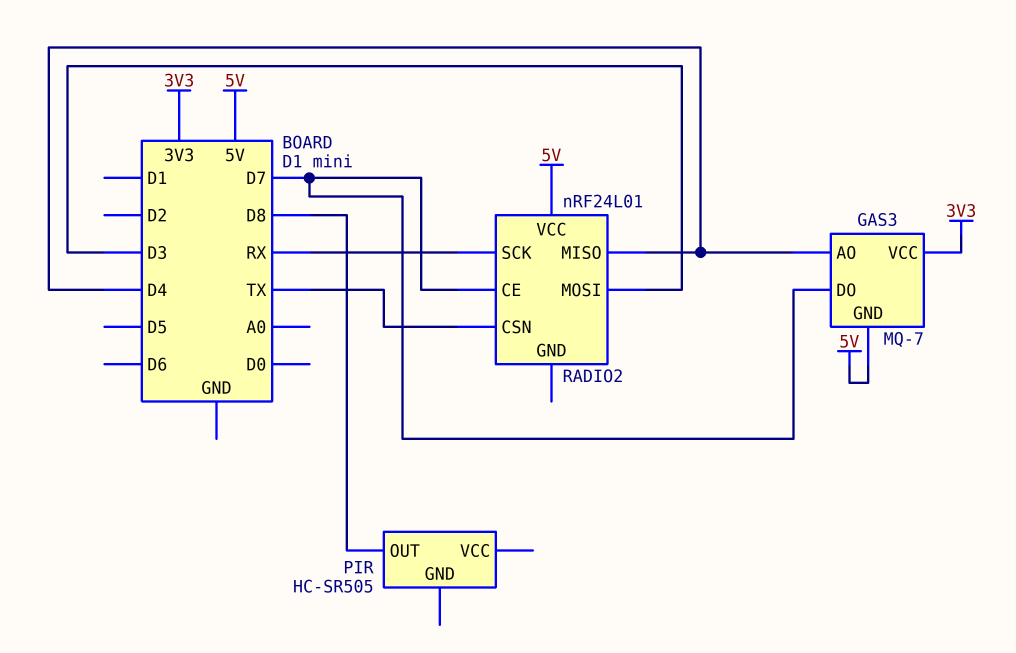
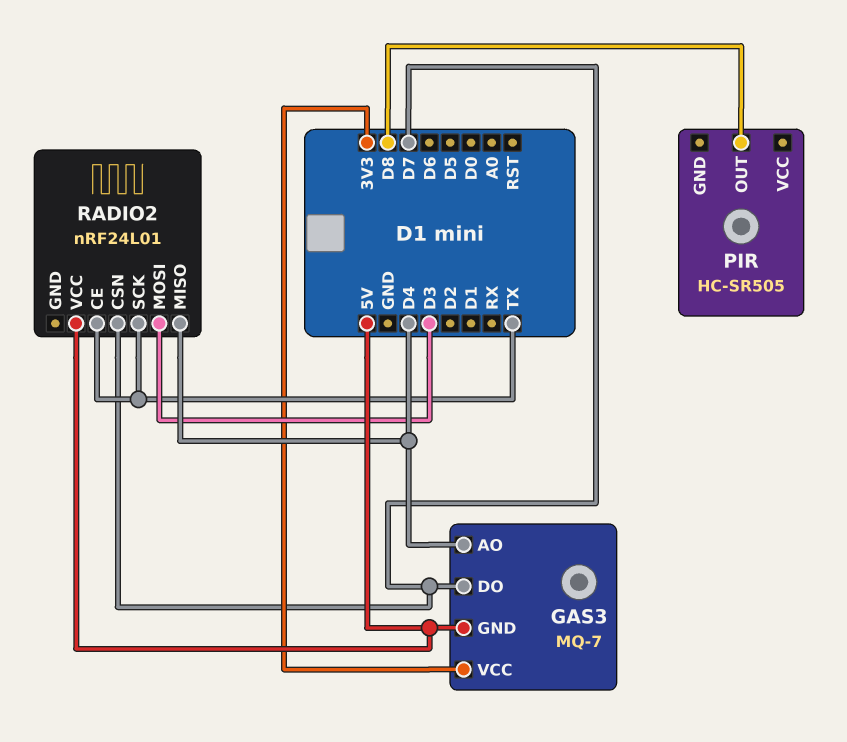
RADIO2 pin CE: D7 -> TX
RADIO2 pin CSN: TX -> D7
RADIO2 pin SCK: RX -> TX

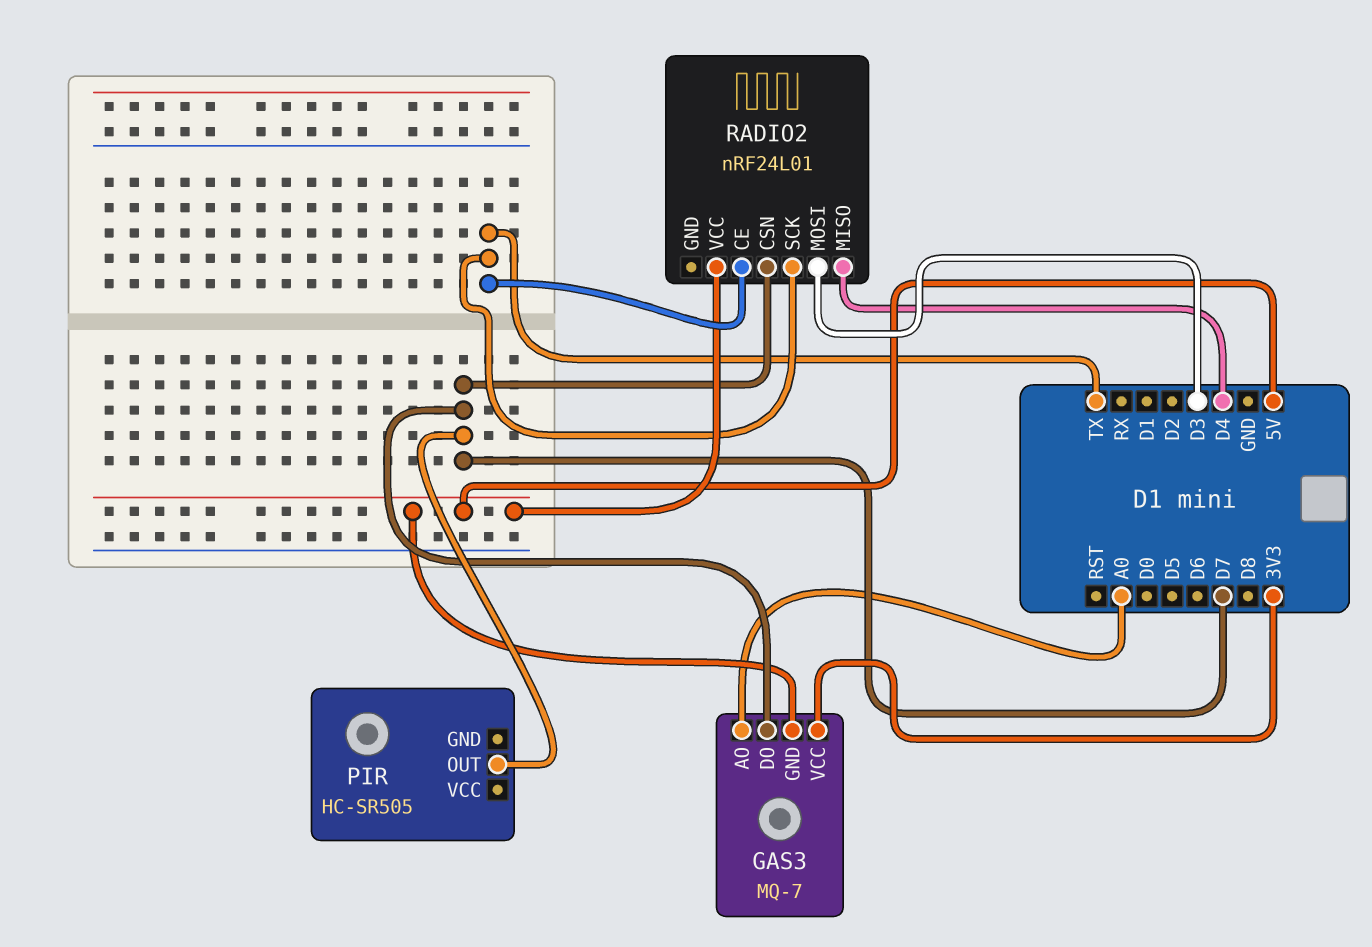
GAS3 pin AO: D4 -> A0
PIR pin OUT: D8 -> D7

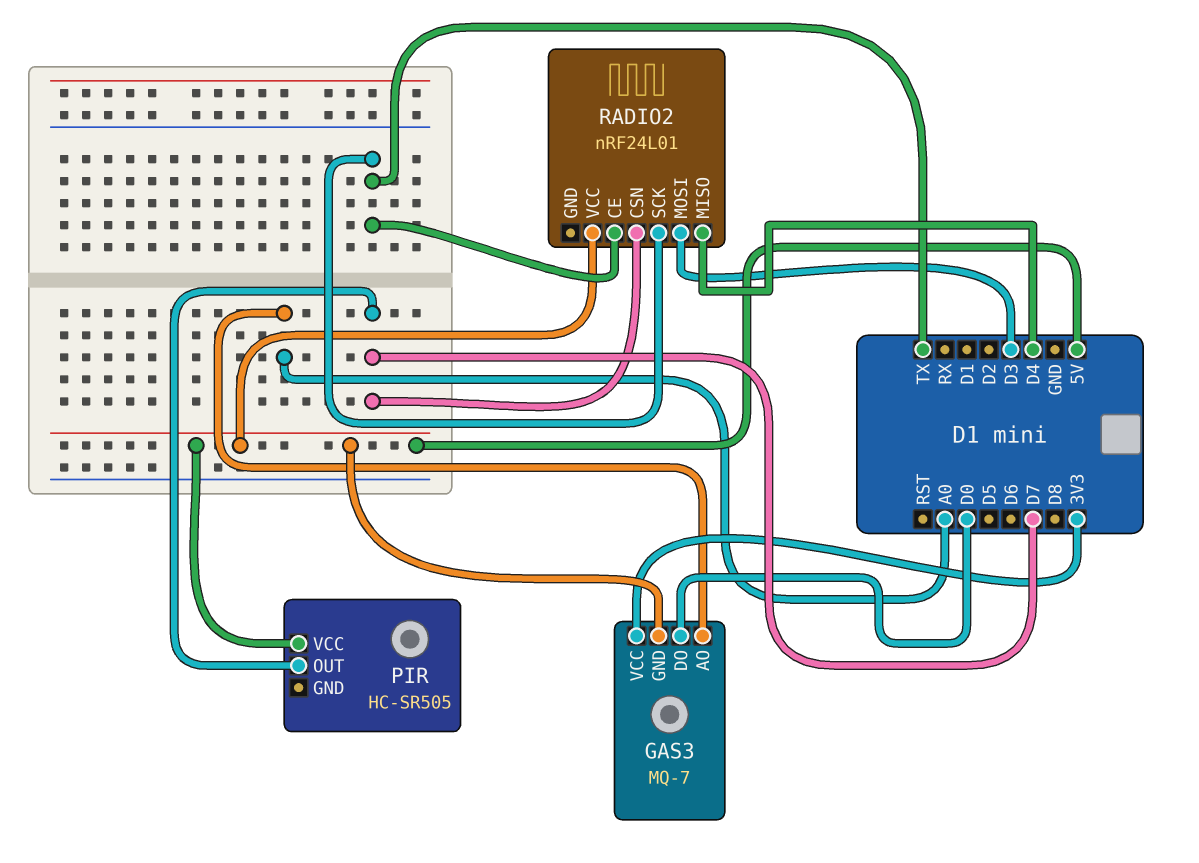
GAS3 pin DO: D7 -> D0
PIR pin VCC: none -> 5V

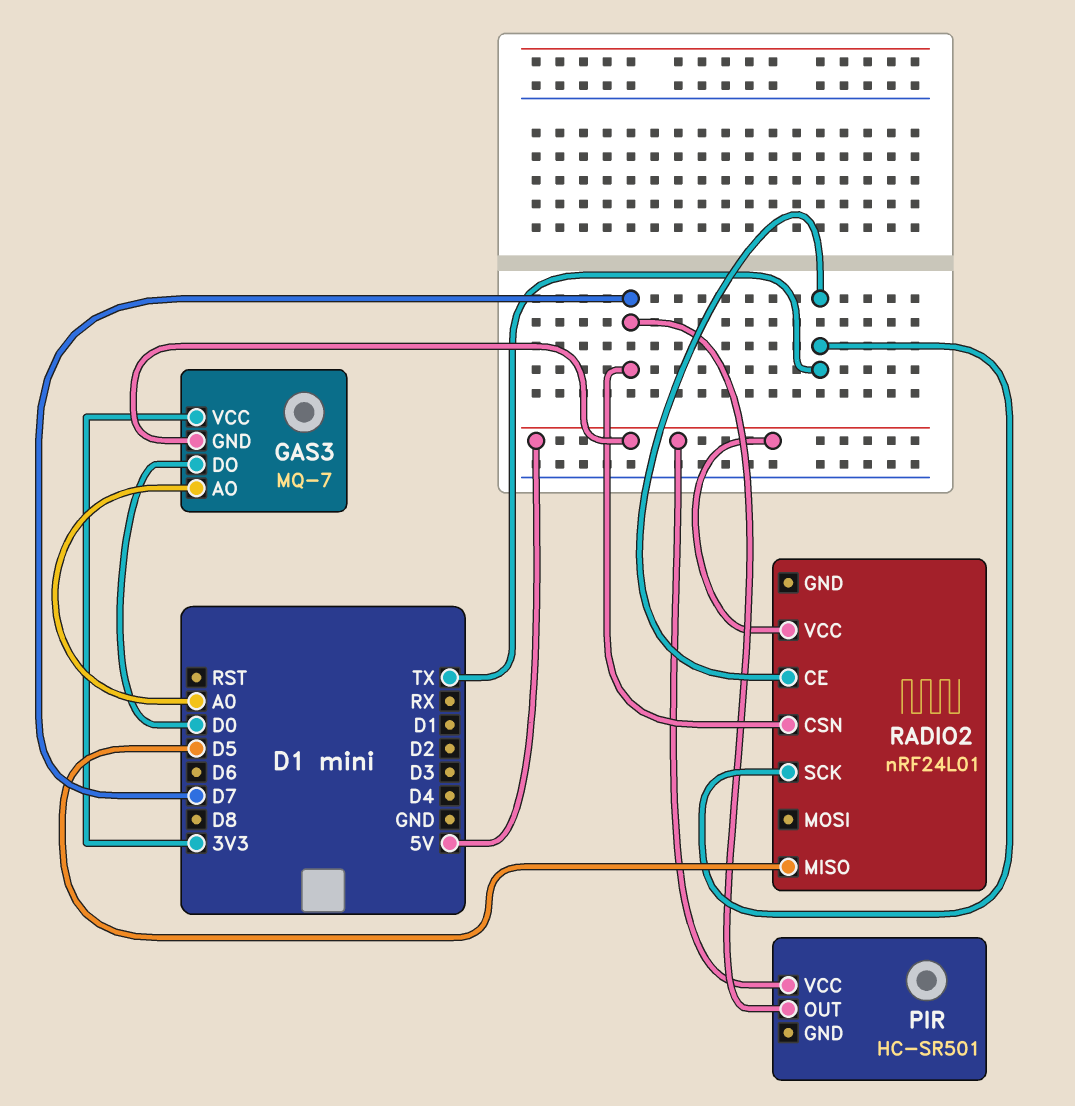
PIR: HC-SR505 -> HC-SR501
RADIO2 pin MISO: D4 -> D5
RADIO2 pin MOSI: D3 -> none

